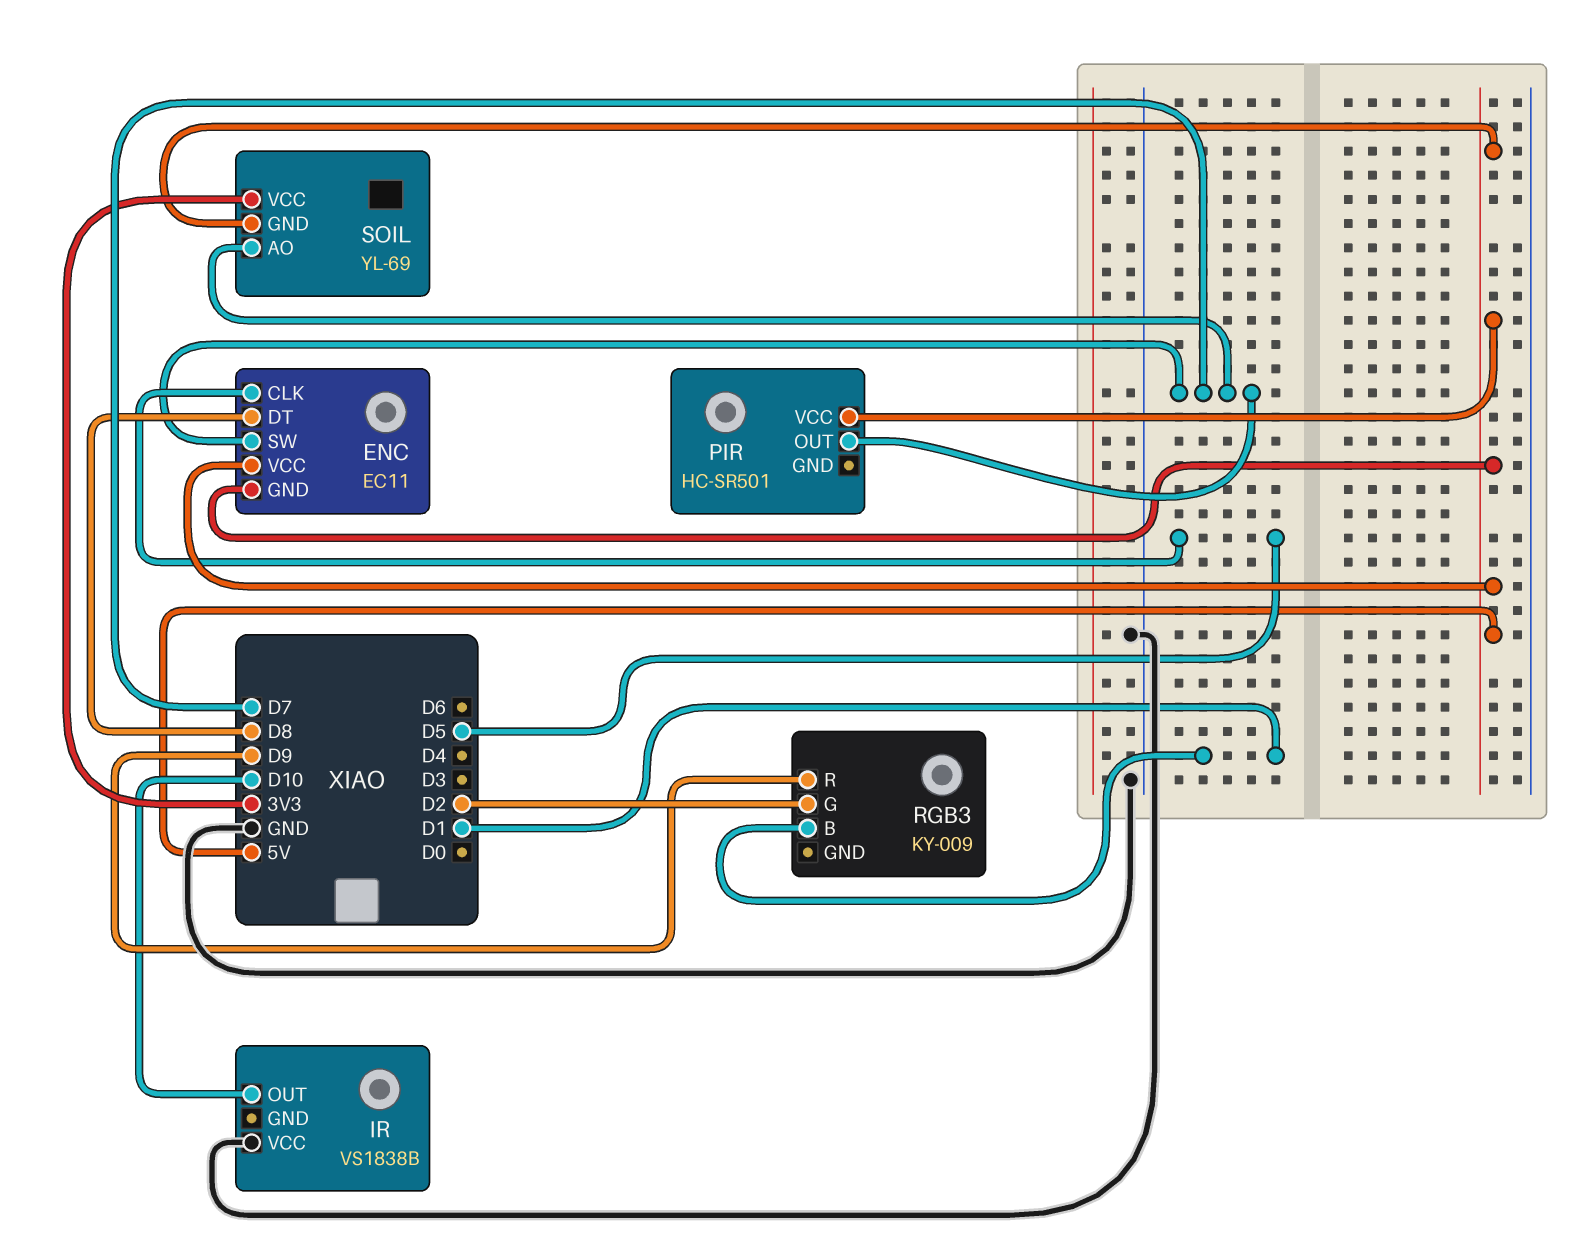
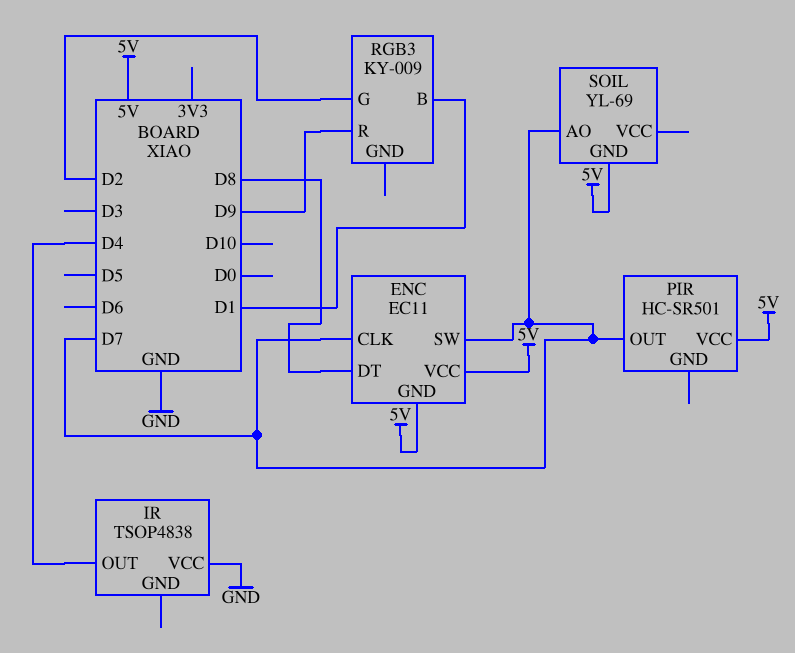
ENC pin CLK: D5 -> D7
IR: VS1838B -> TSOP4838
IR pin OUT: D10 -> D4
SOIL pin VCC: 3V3 -> none

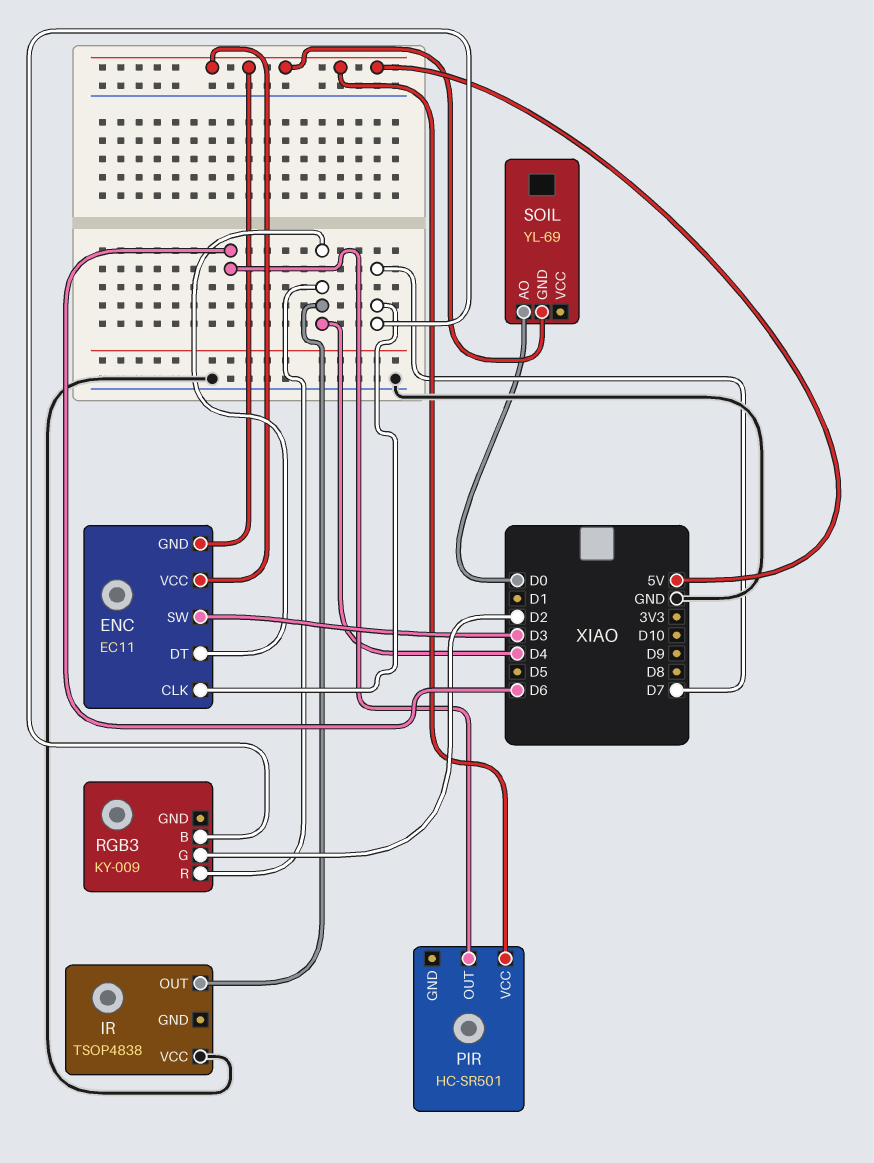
ENC pin DT: D8 -> D4
ENC pin SW: D7 -> D3
PIR pin OUT: D7 -> D6
RGB3 pin B: D1 -> D7
RGB3 pin R: D9 -> D4
SOIL pin AO: D7 -> D0

